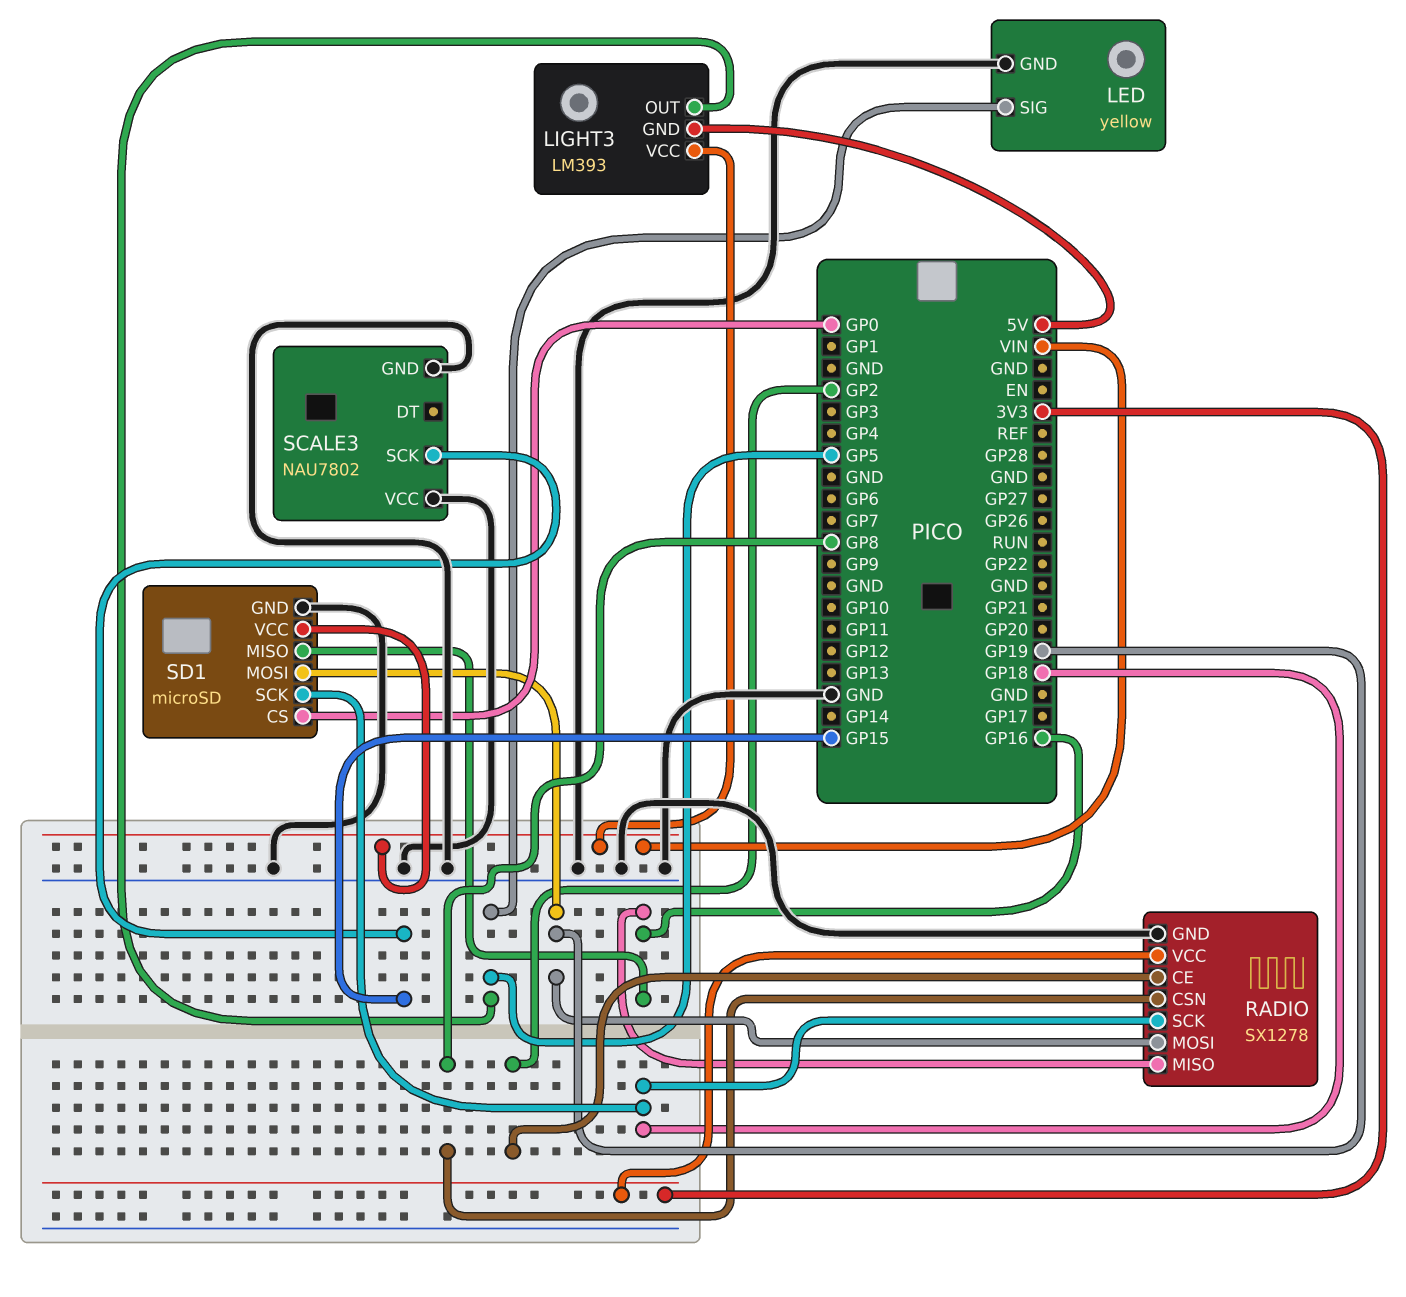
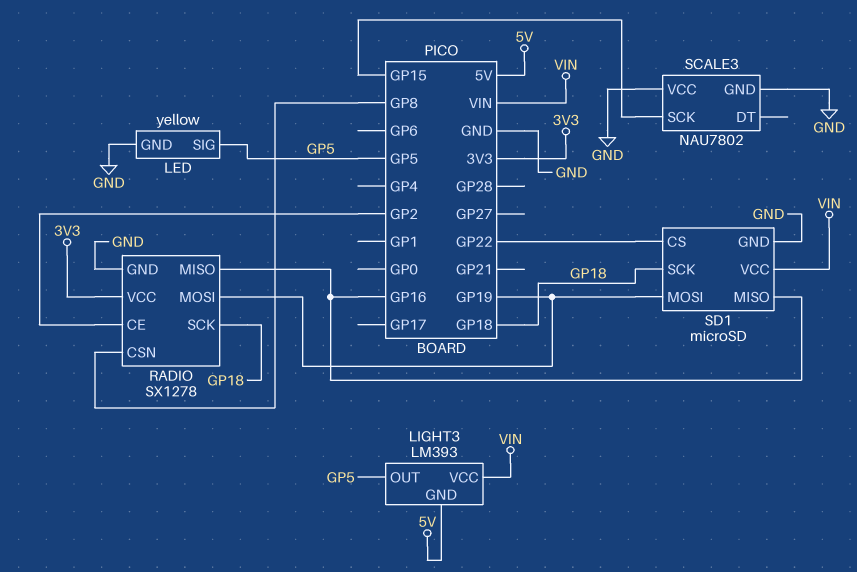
SD1 pin CS: GP0 -> GP22

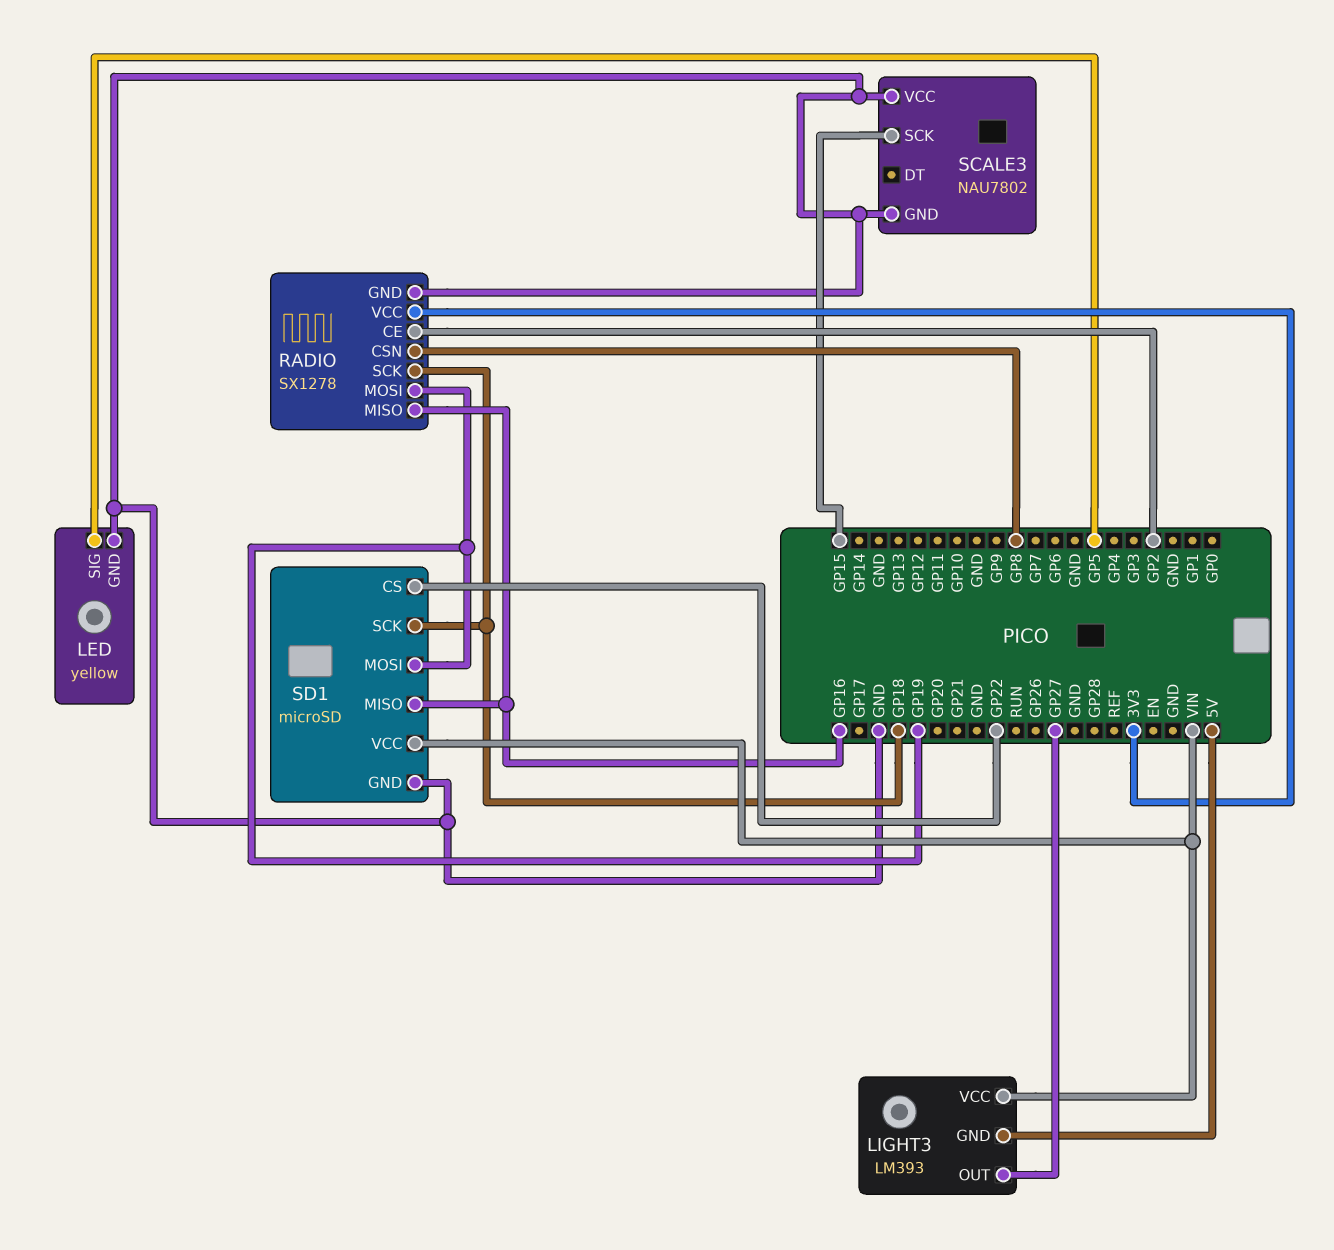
LIGHT3 pin OUT: GP5 -> GP27

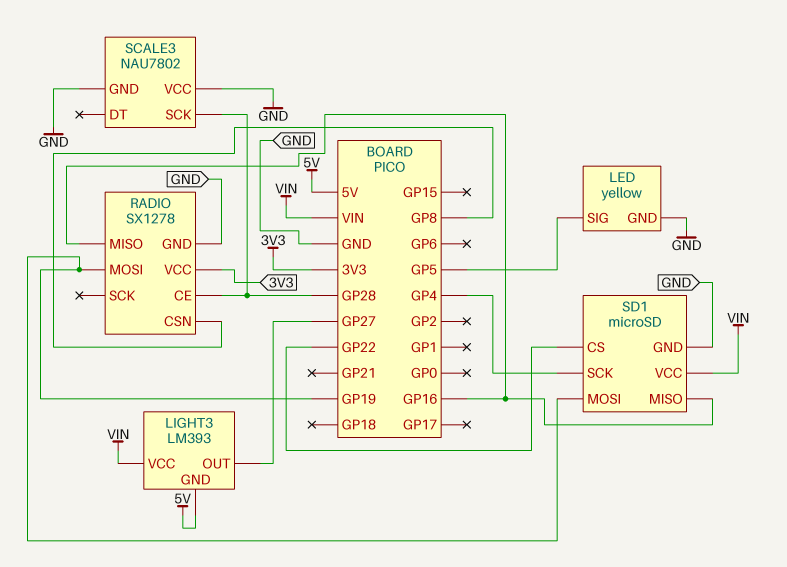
RADIO pin CE: GP2 -> GP28
RADIO pin SCK: GP18 -> none
SCALE3 pin SCK: GP15 -> GP28
SD1 pin SCK: GP18 -> GP4

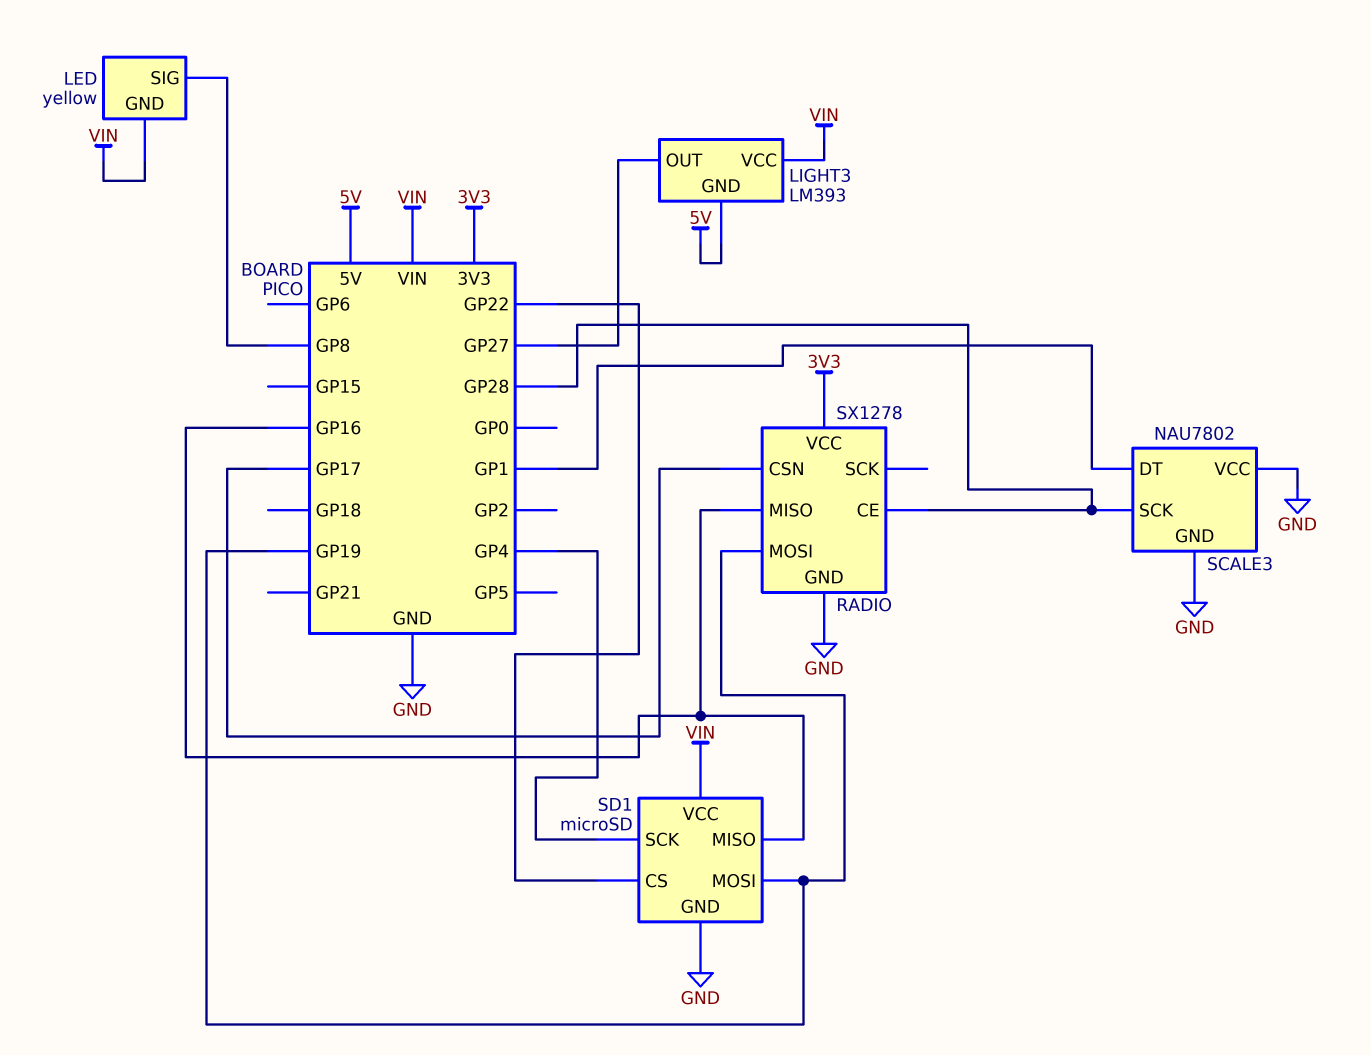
LED pin GND: GND -> VIN
LED pin SIG: GP5 -> GP8
RADIO pin CSN: GP8 -> GP17
SCALE3 pin DT: none -> GP1

